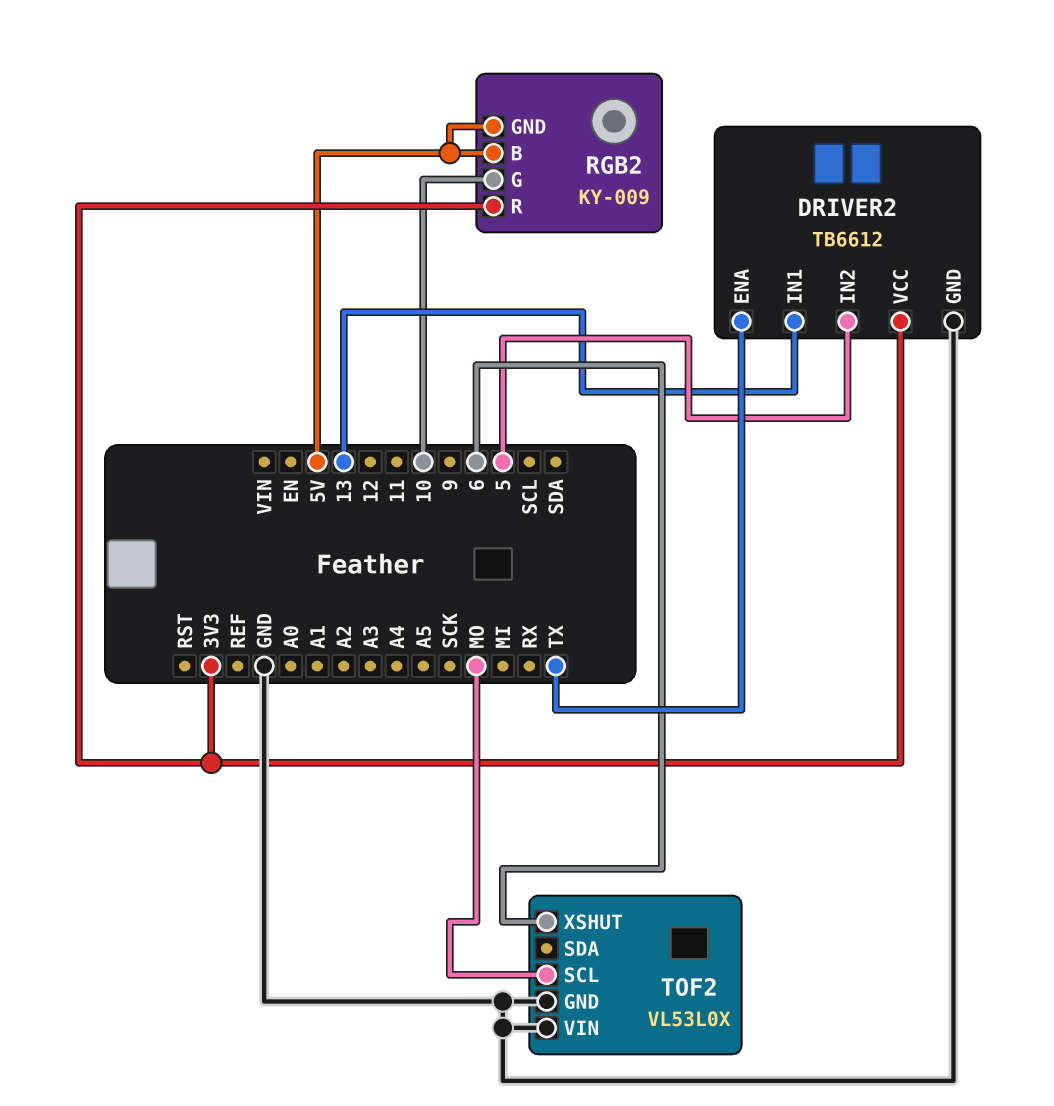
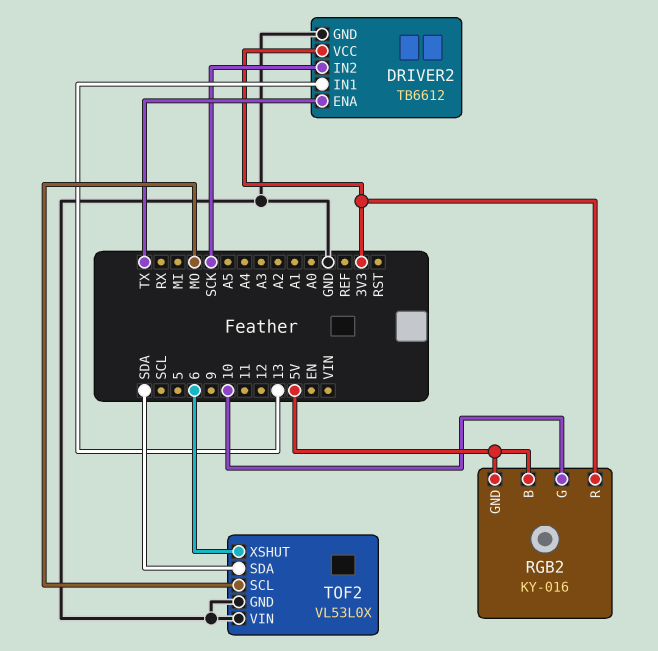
DRIVER2 pin IN2: 5 -> SCK
RGB2: KY-009 -> KY-016
TOF2 pin SDA: none -> SDA

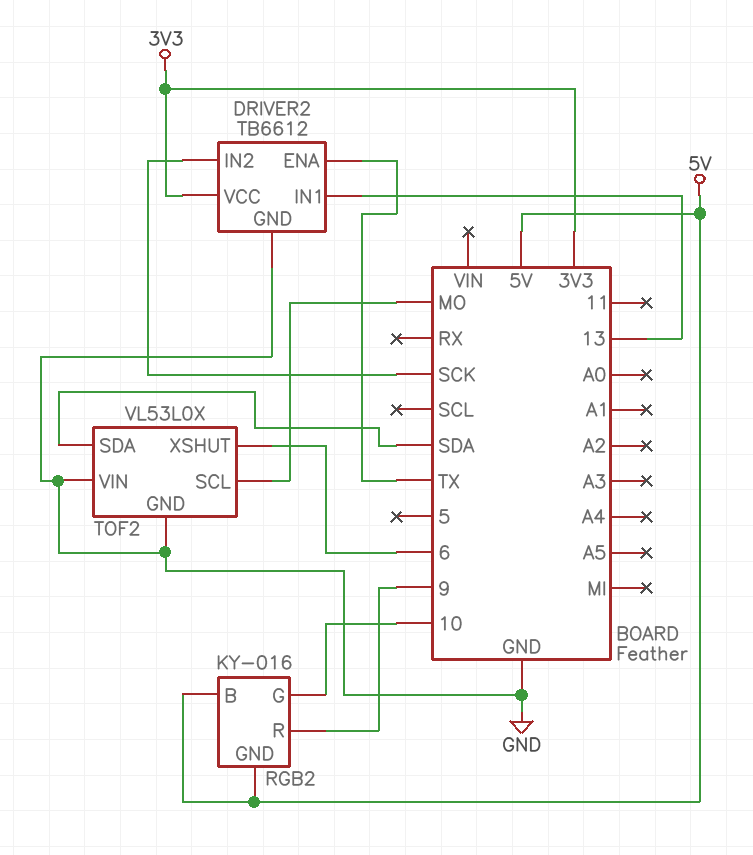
RGB2 pin R: 3V3 -> 9

